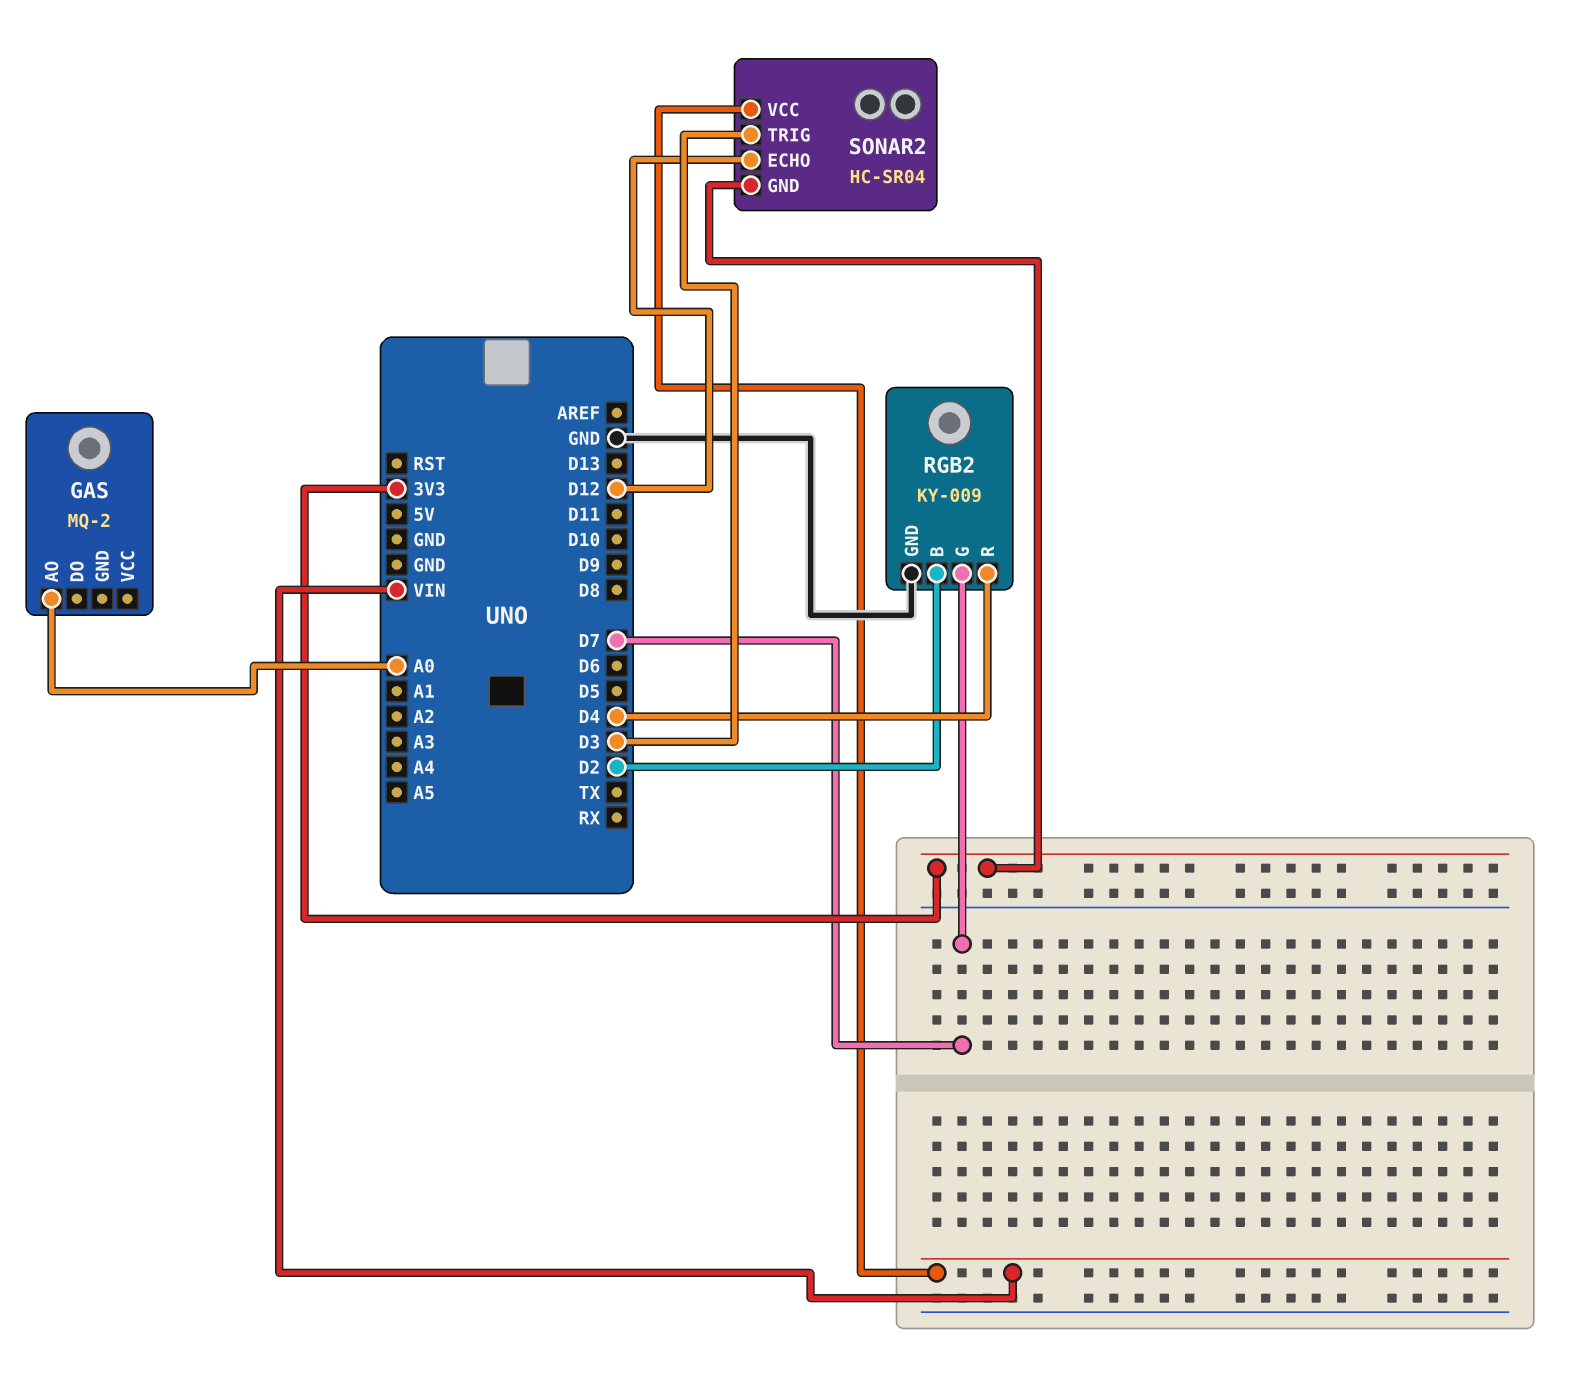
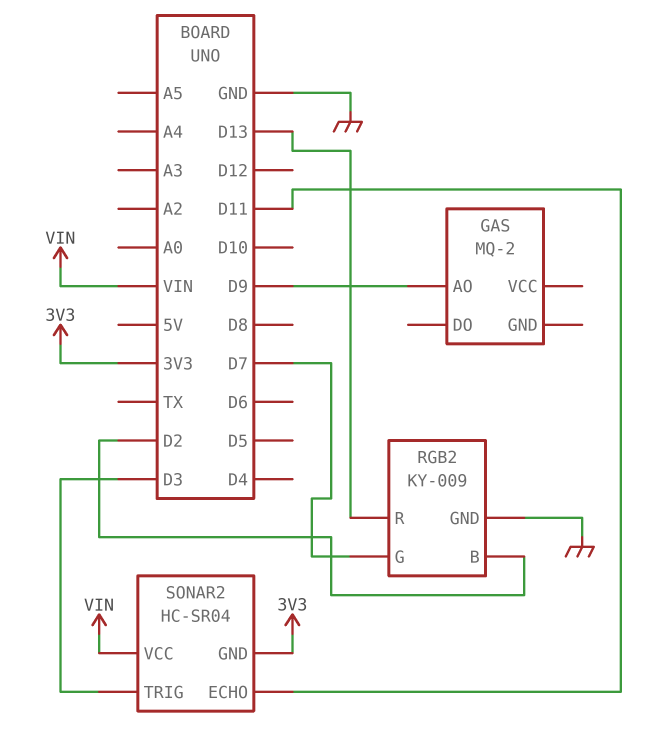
GAS pin AO: A0 -> D9
RGB2 pin R: D4 -> D13
SONAR2 pin ECHO: D12 -> D11

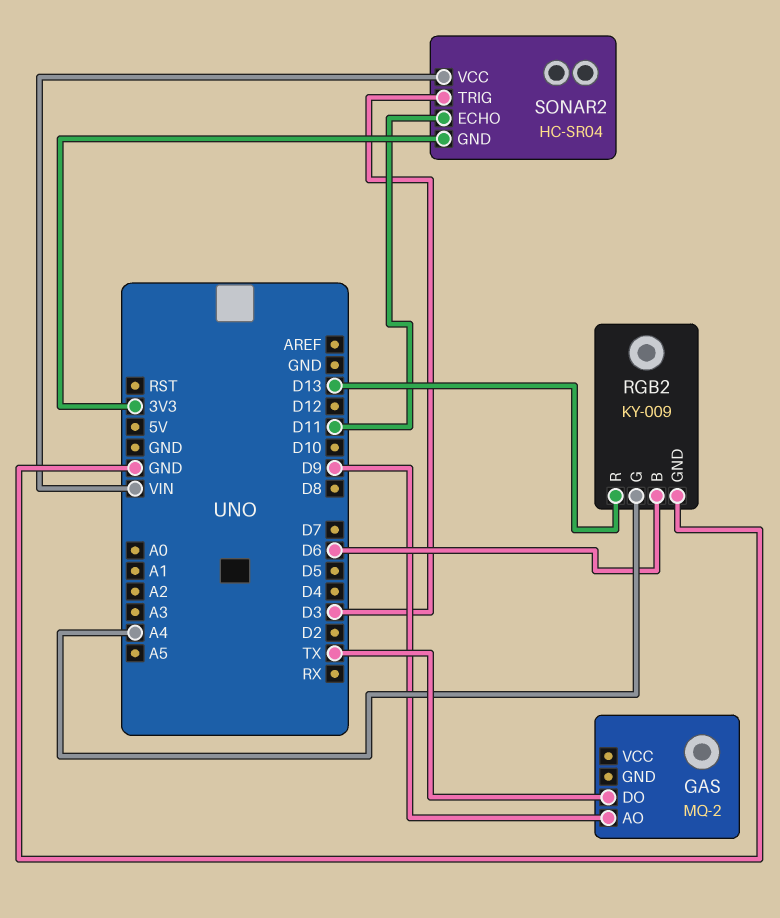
GAS pin DO: none -> TX
RGB2 pin B: D2 -> D6
RGB2 pin G: D7 -> A4

